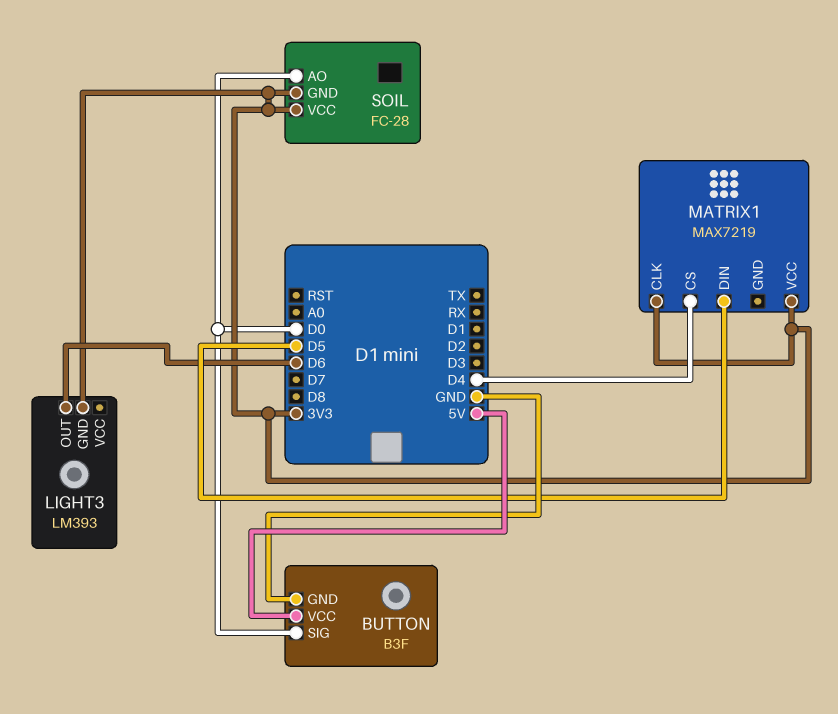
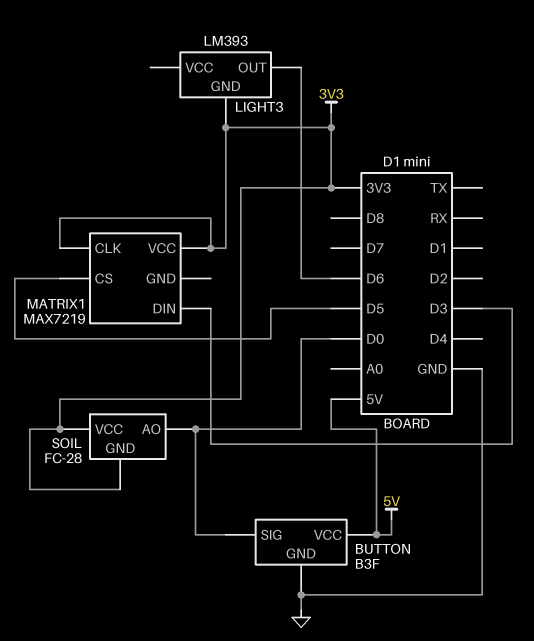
MATRIX1 pin CS: D4 -> D5
MATRIX1 pin DIN: D5 -> D3

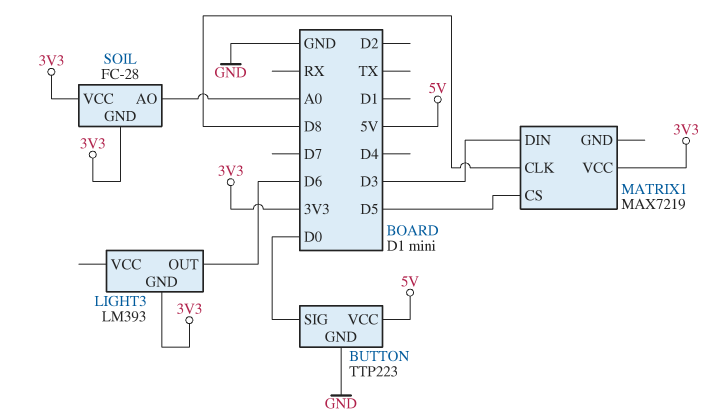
BUTTON: B3F -> TTP223
MATRIX1 pin CLK: 3V3 -> D8
SOIL pin AO: D0 -> A0

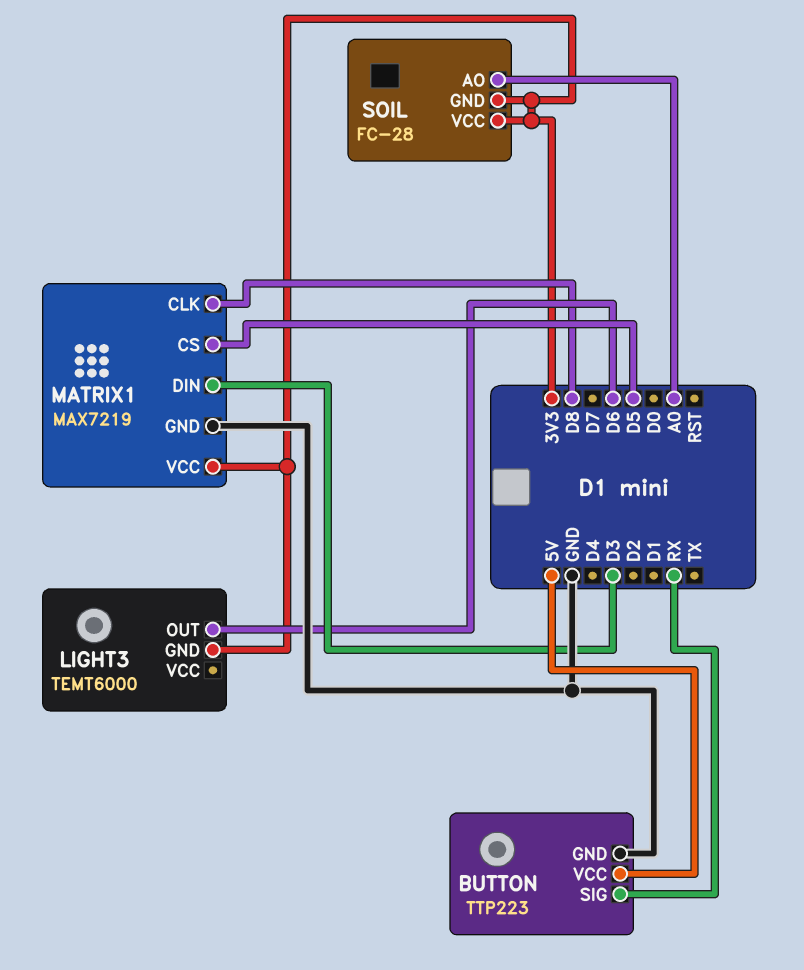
BUTTON pin SIG: D0 -> RX
LIGHT3: LM393 -> TEMT6000
MATRIX1 pin GND: none -> GND

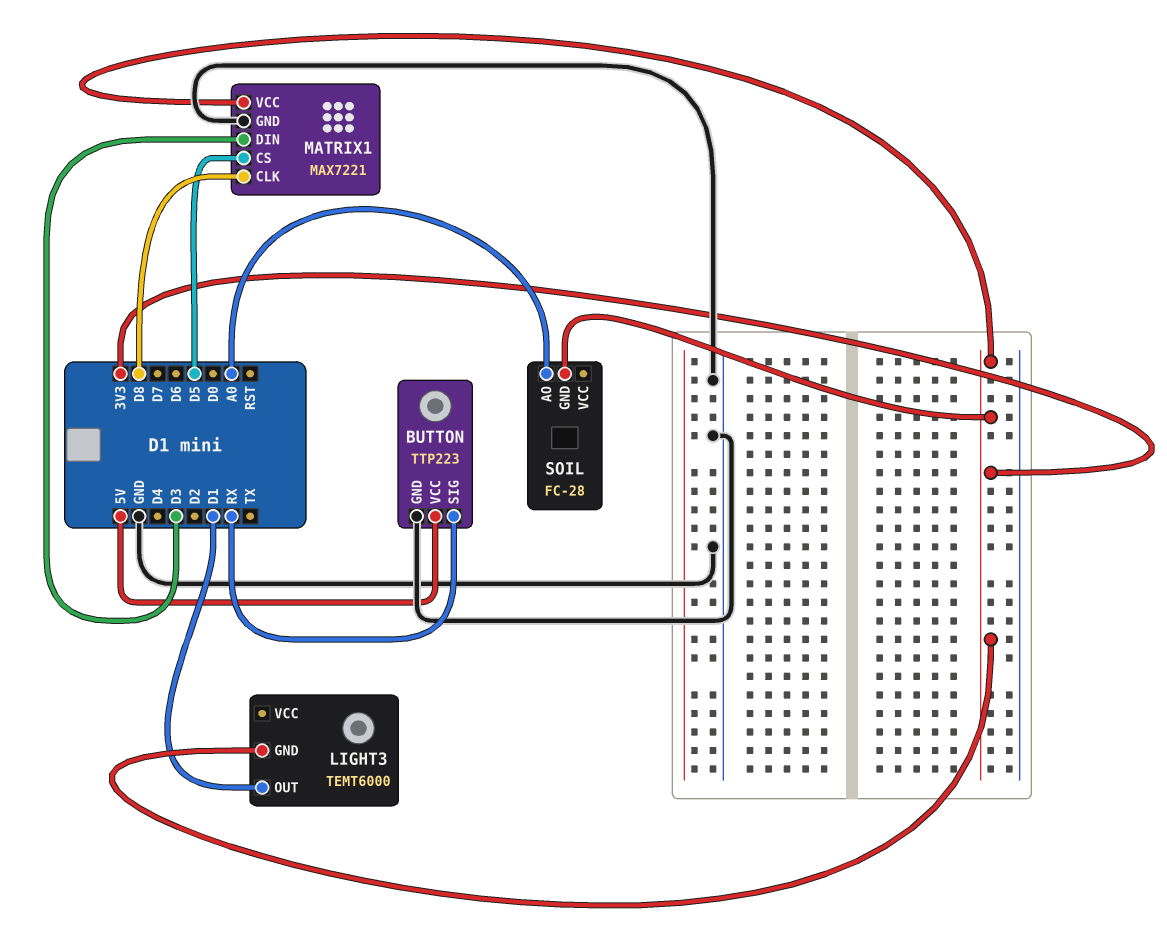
LIGHT3 pin OUT: D6 -> D1
MATRIX1: MAX7219 -> MAX7221
SOIL pin VCC: 3V3 -> none

